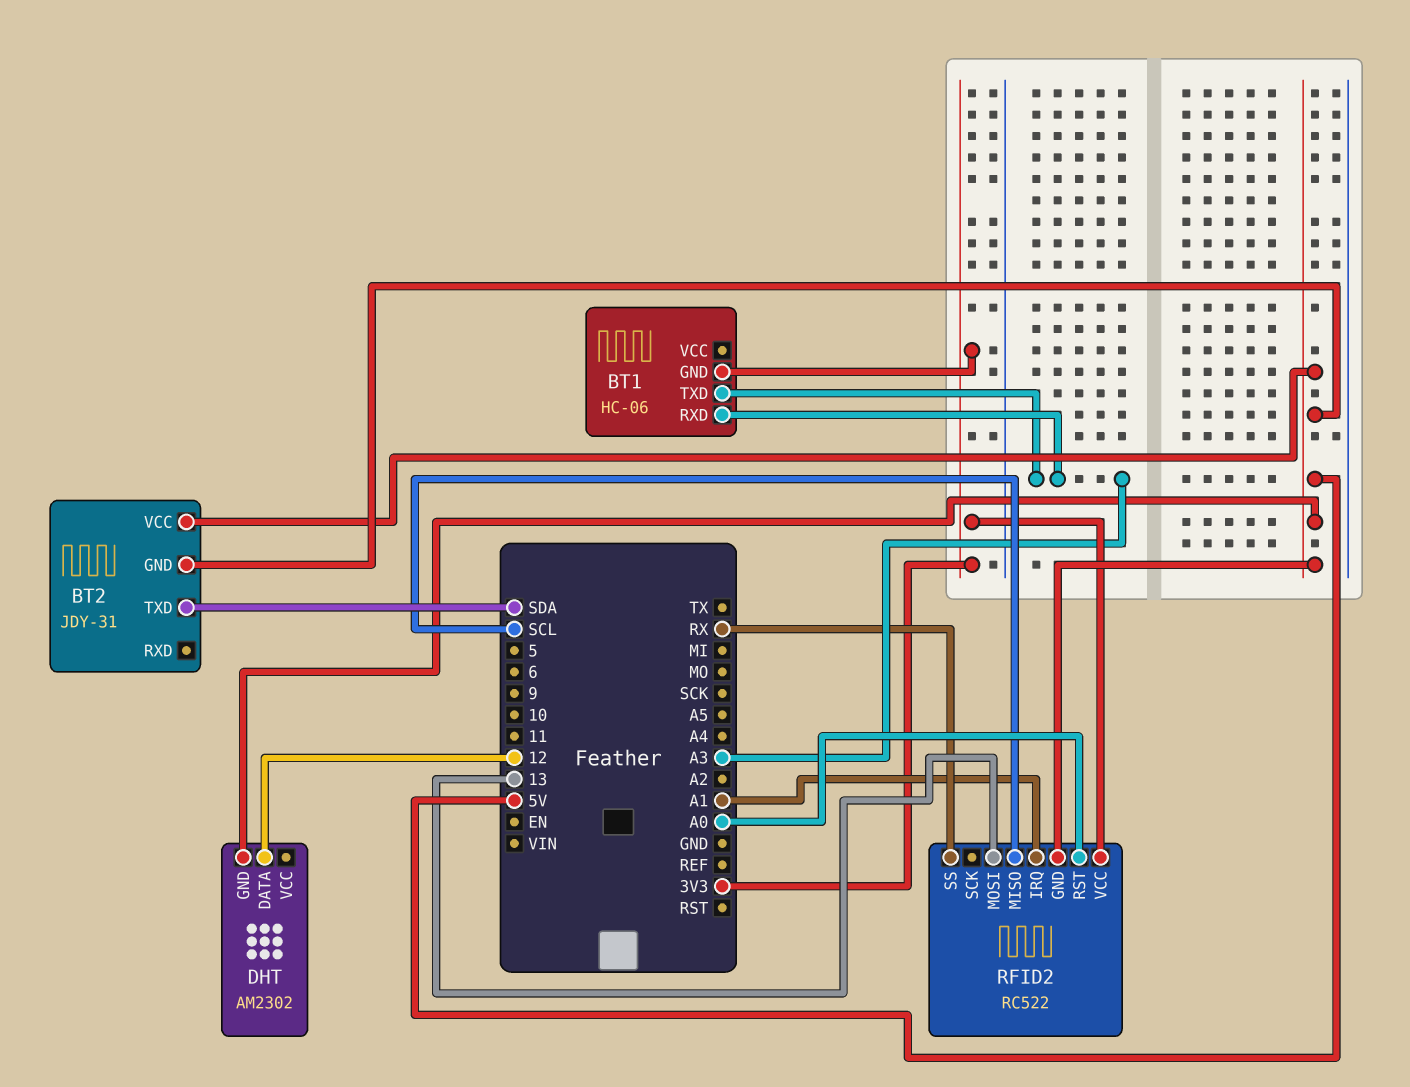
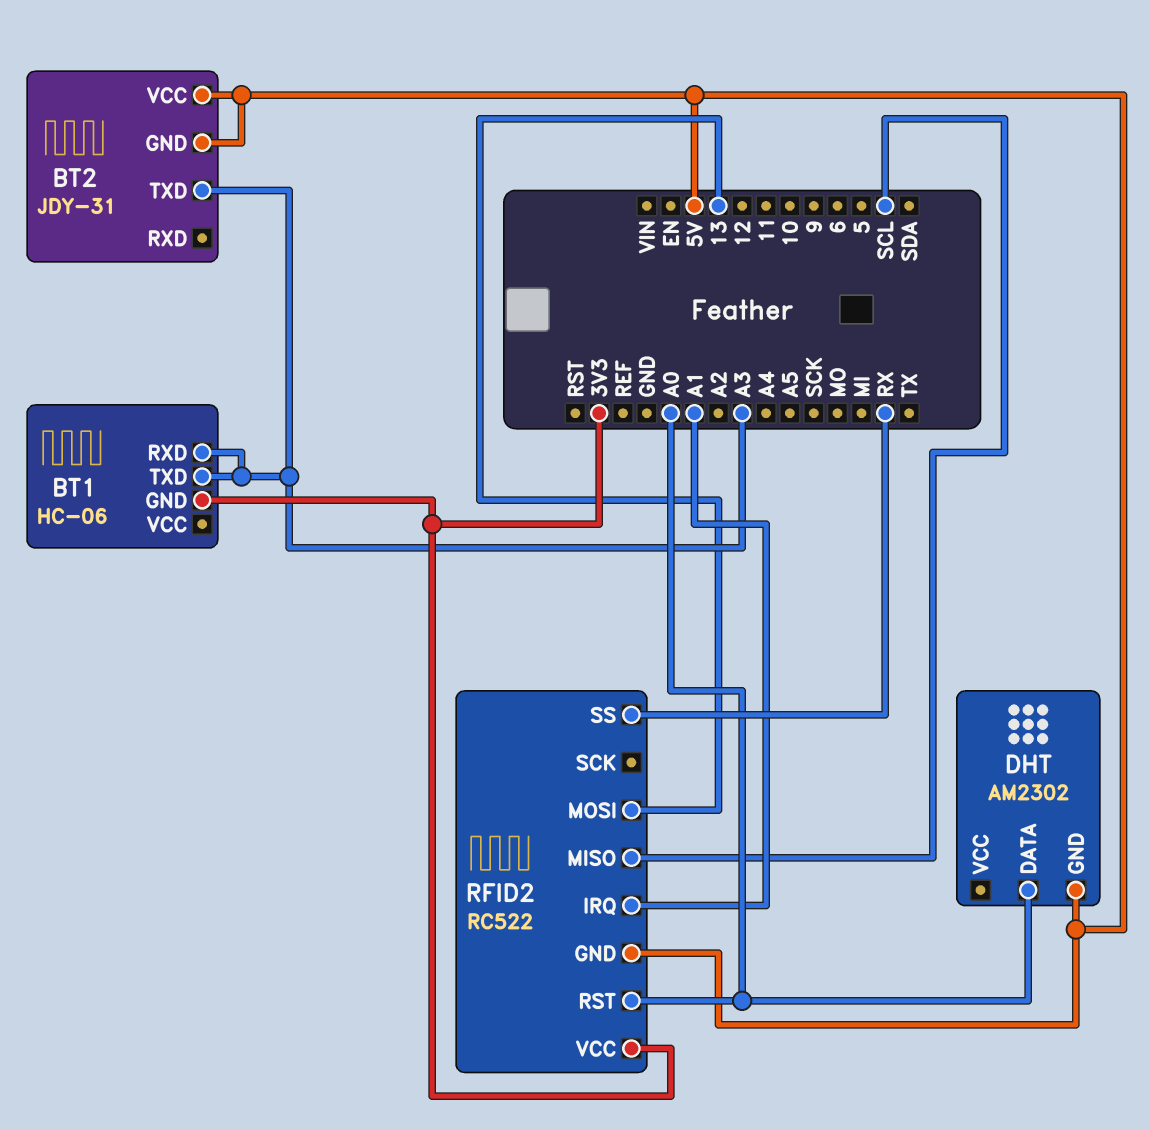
BT2 pin TXD: SDA -> A3
DHT pin DATA: 12 -> A0

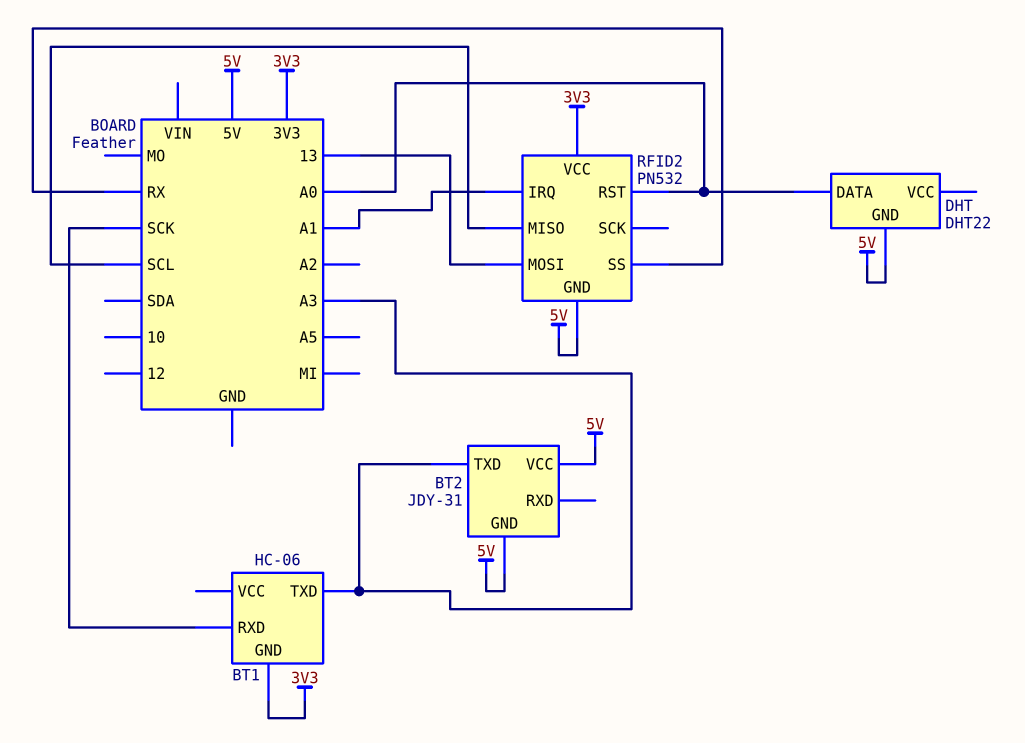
BT1 pin RXD: A3 -> SCK
DHT: AM2302 -> DHT22
RFID2: RC522 -> PN532

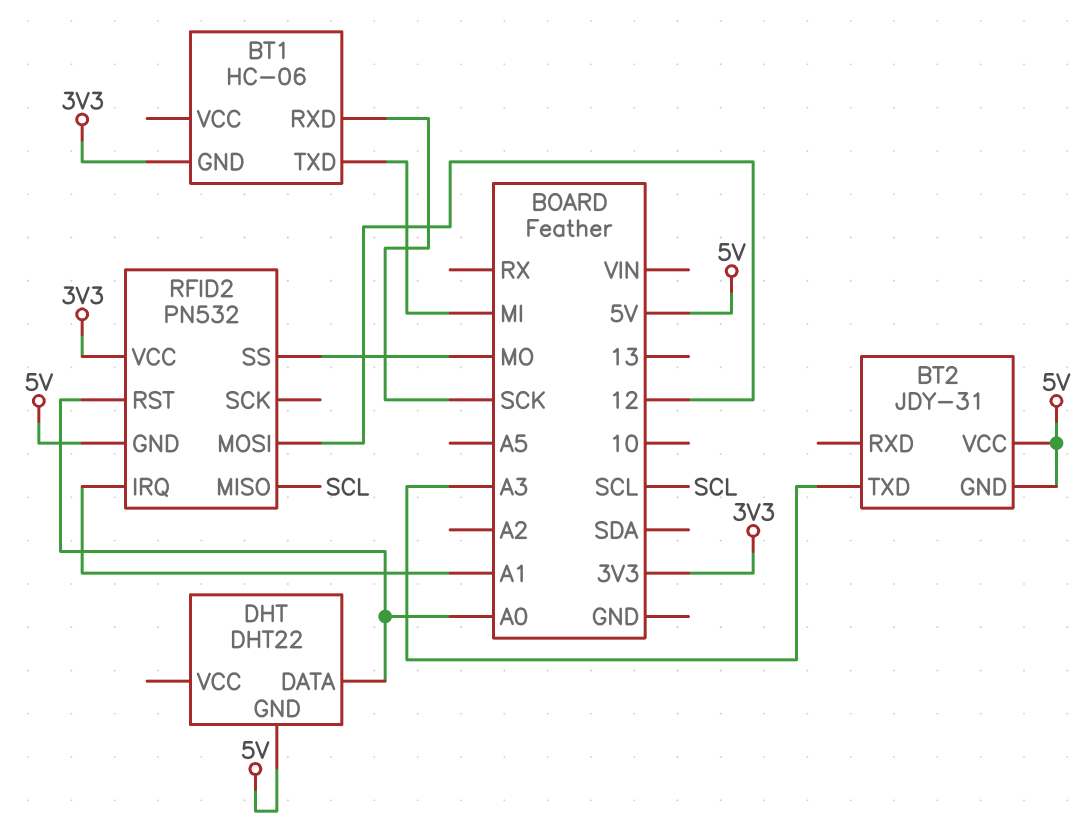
BT1 pin TXD: A3 -> MI
RFID2 pin MOSI: 13 -> 12
RFID2 pin SS: RX -> MO

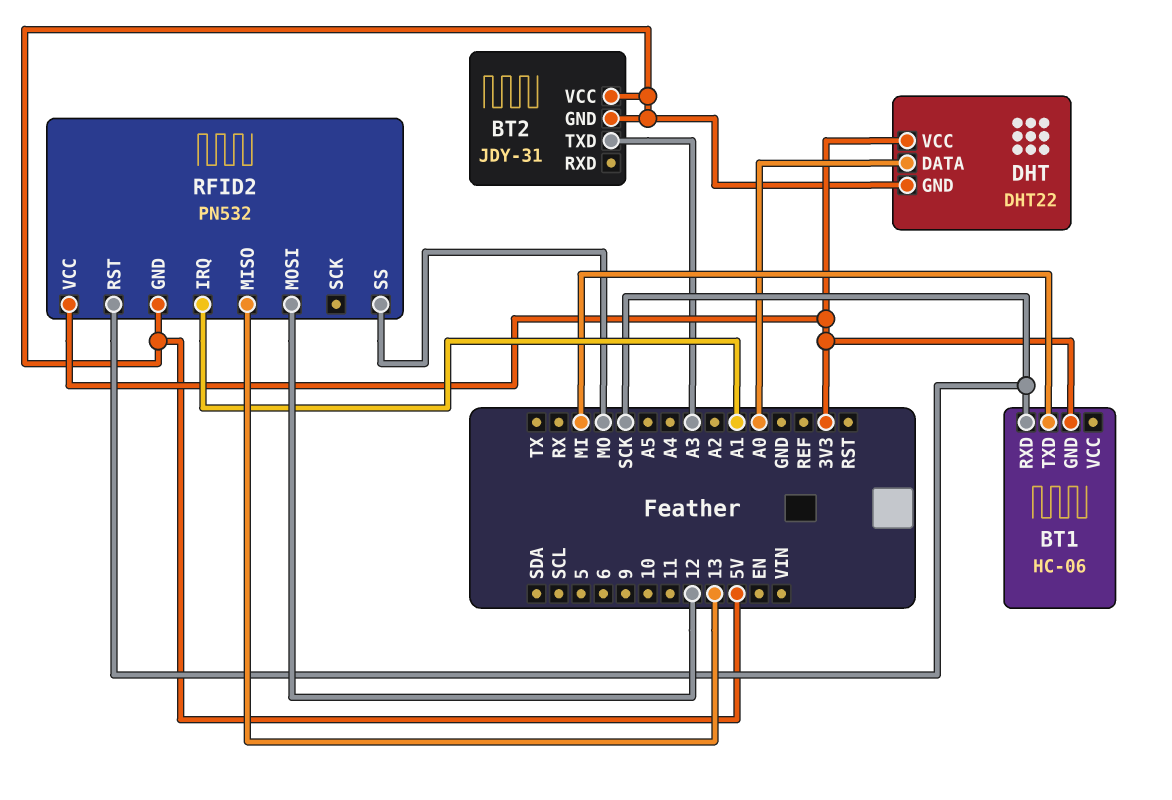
DHT pin VCC: none -> 3V3
RFID2 pin MISO: SCL -> 13
RFID2 pin RST: A0 -> SCK

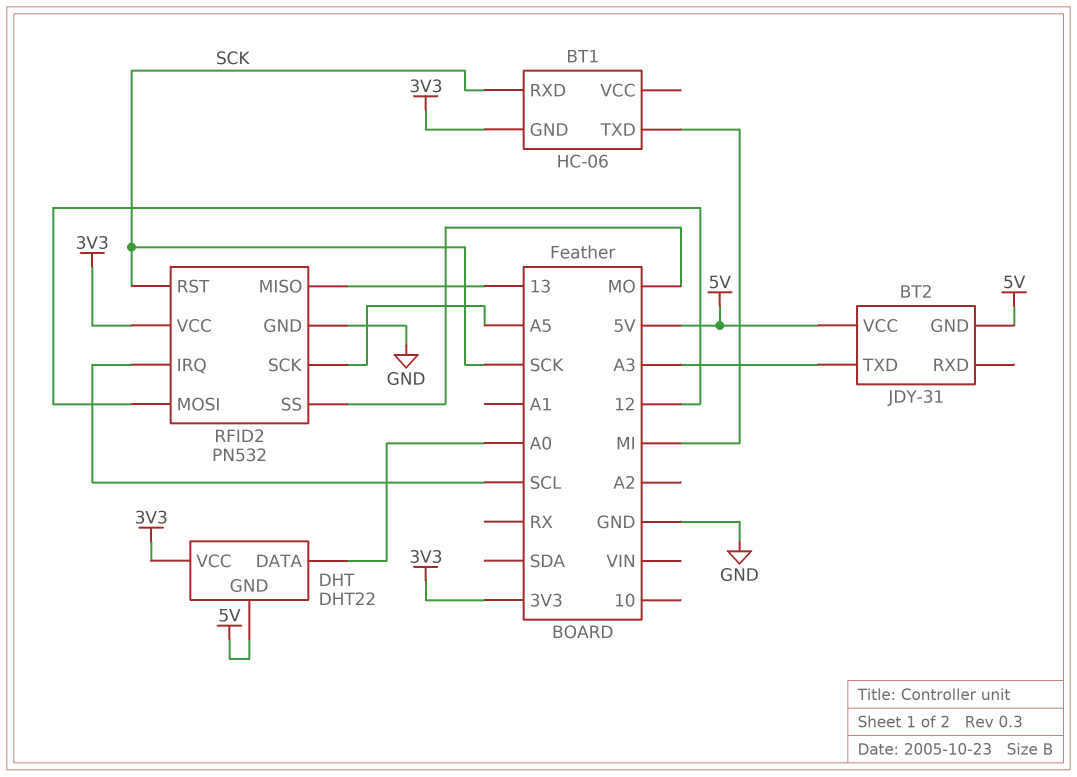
RFID2 pin GND: 5V -> GND
RFID2 pin IRQ: A1 -> SCL
RFID2 pin SCK: none -> A5

